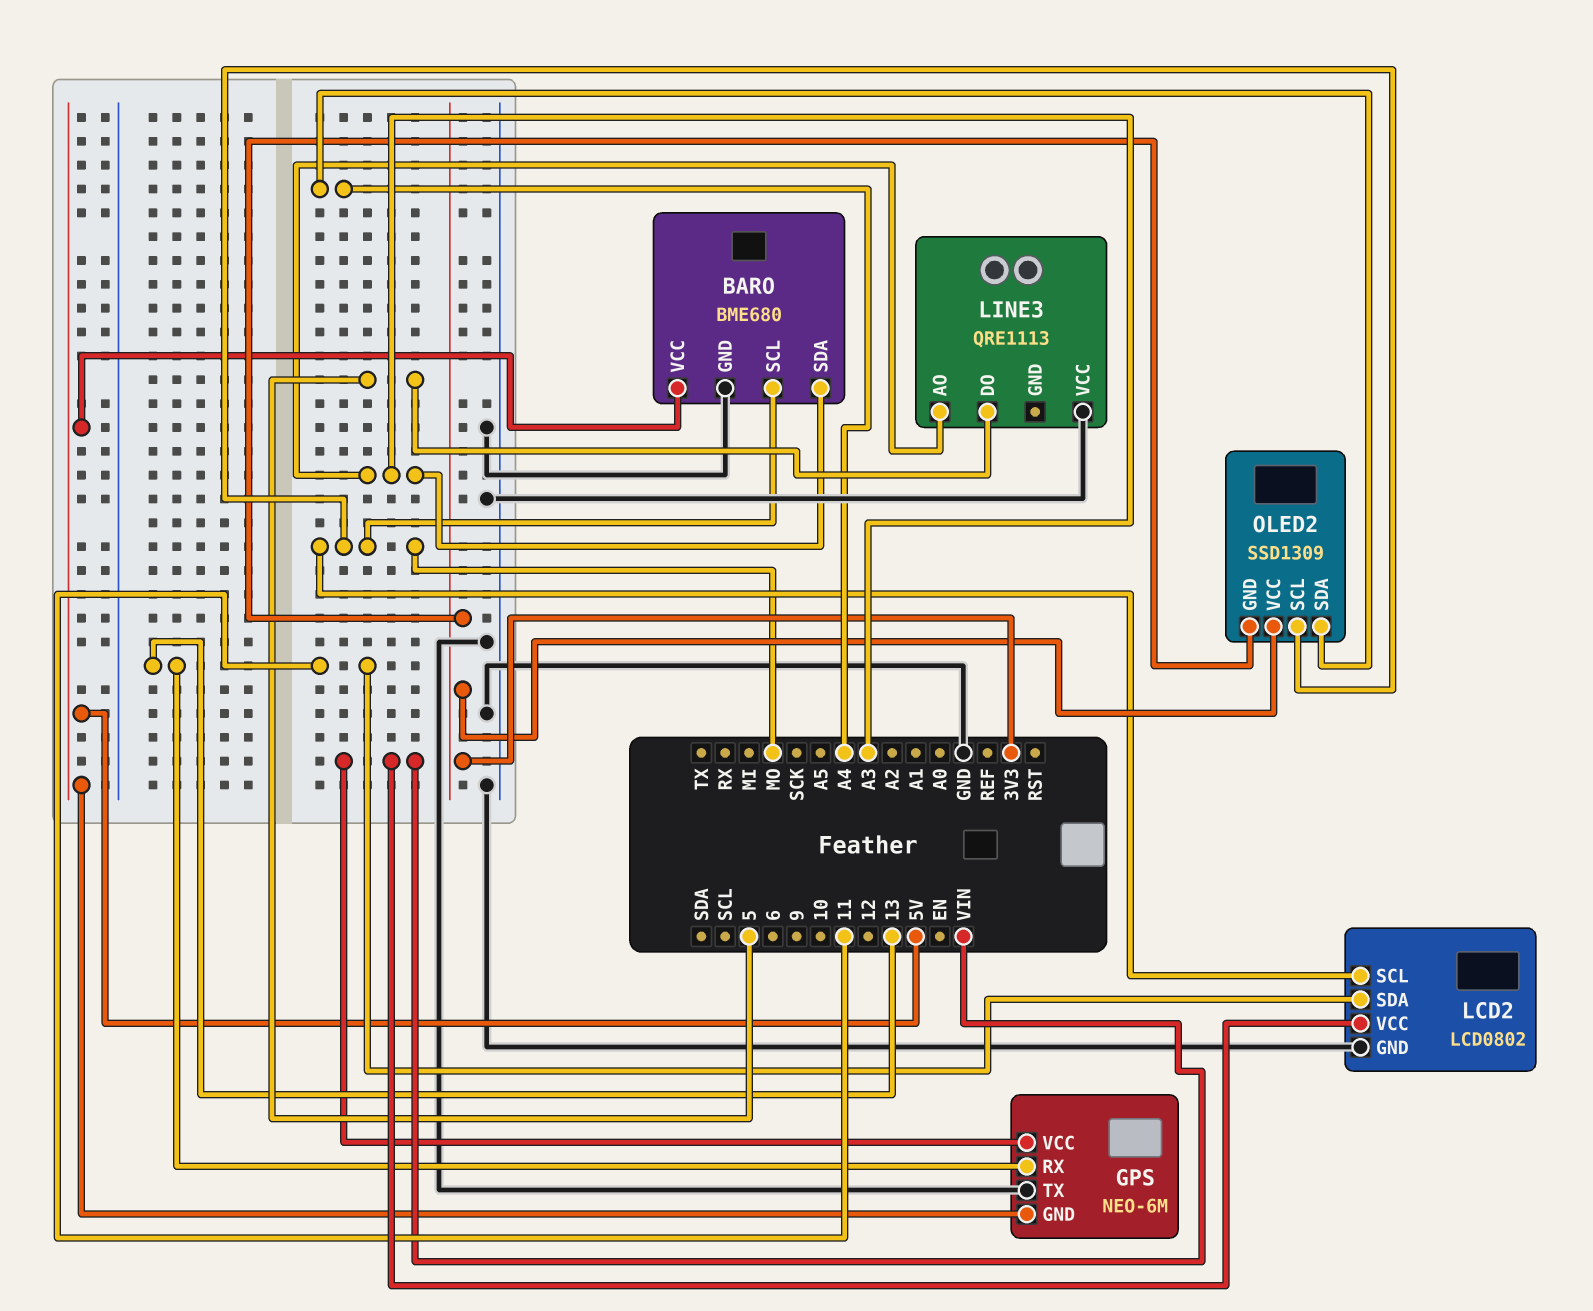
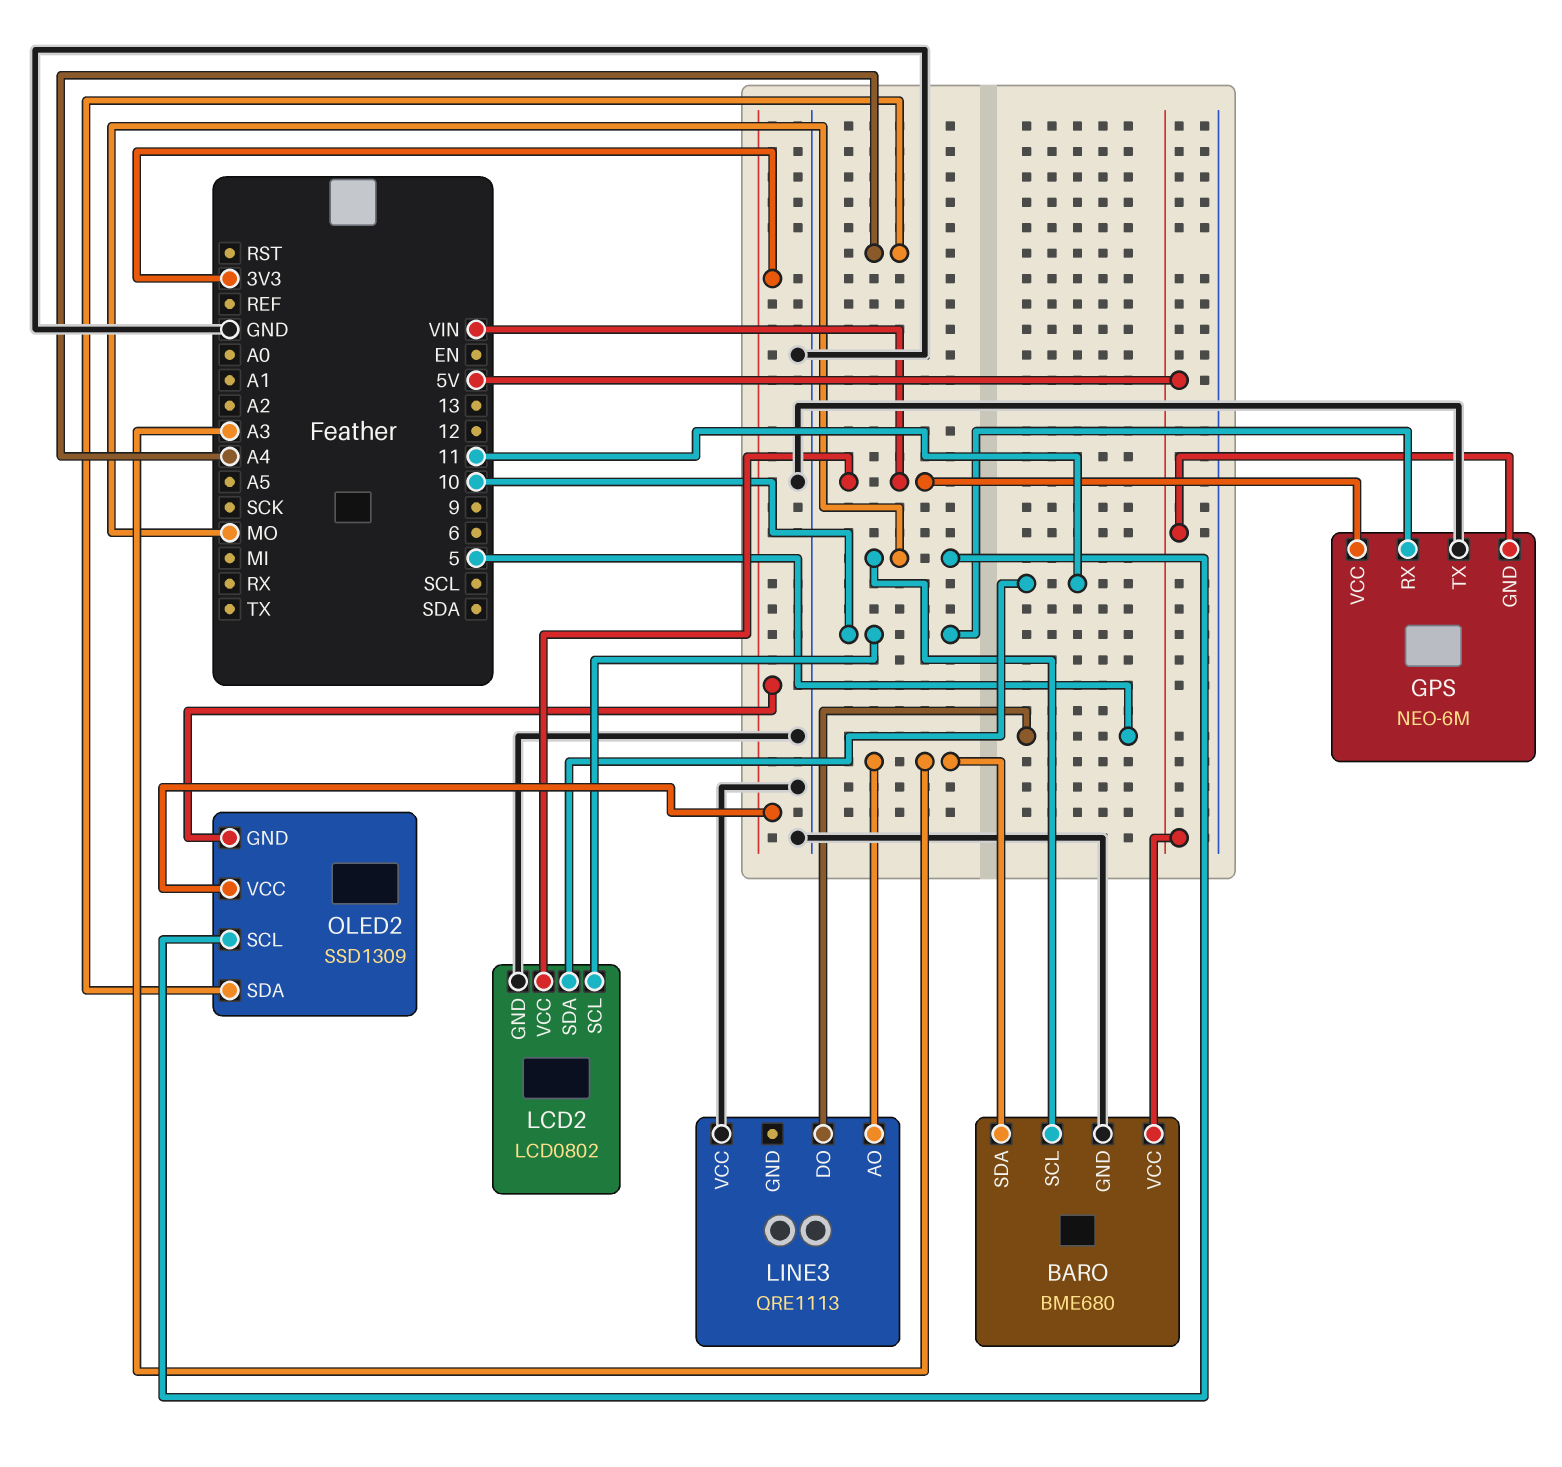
GPS pin RX: 13 -> 10
LCD2 pin SCL: MO -> 10

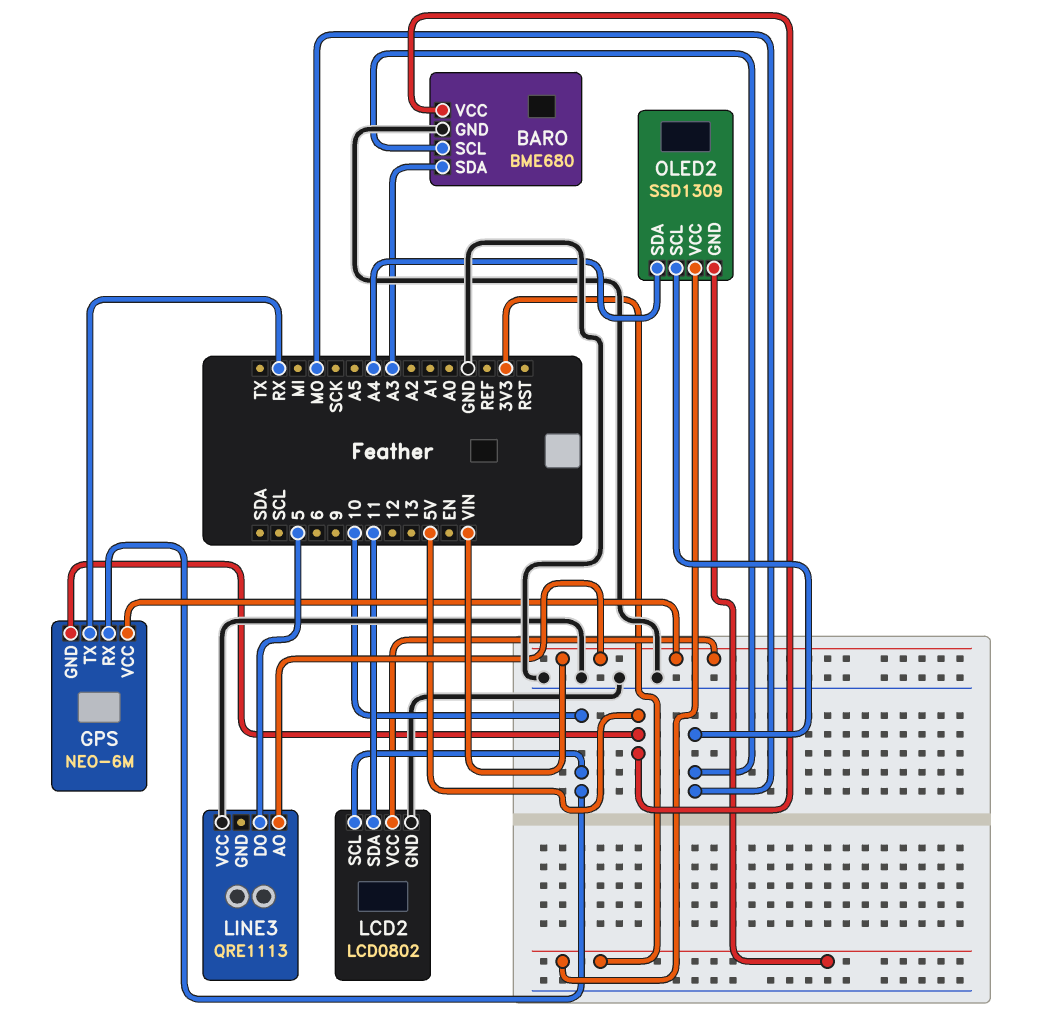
GPS pin TX: GND -> RX
LINE3 pin AO: A3 -> VIN

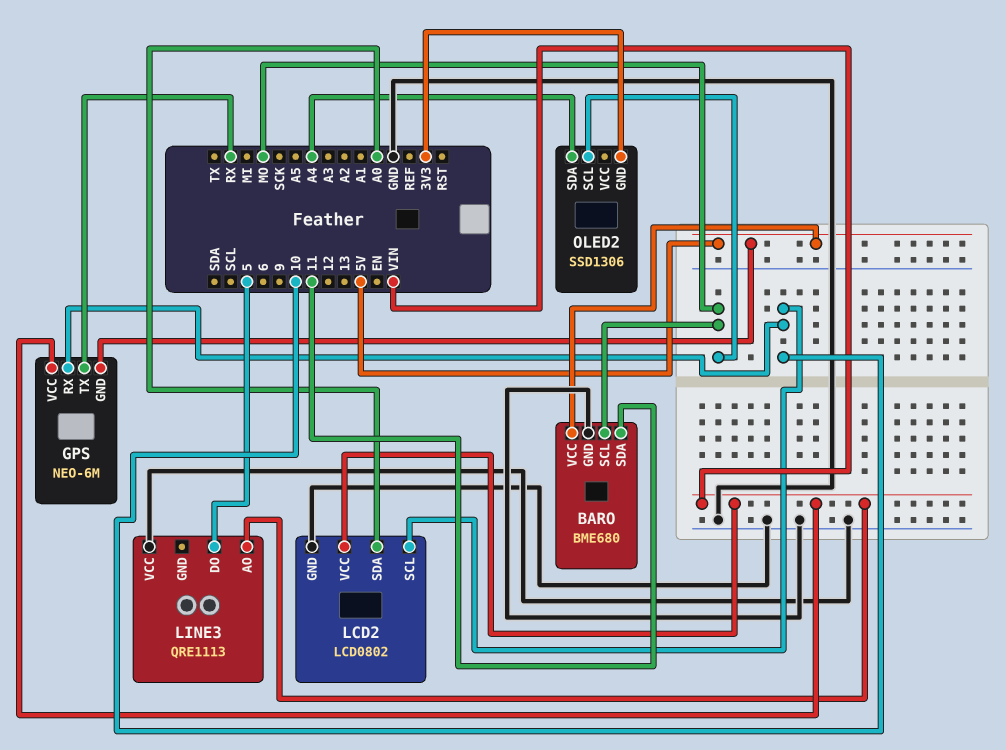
BARO pin SDA: A3 -> 11
LCD2 pin SDA: 11 -> A0
OLED2: SSD1309 -> SSD1306
OLED2 pin VCC: 3V3 -> none

